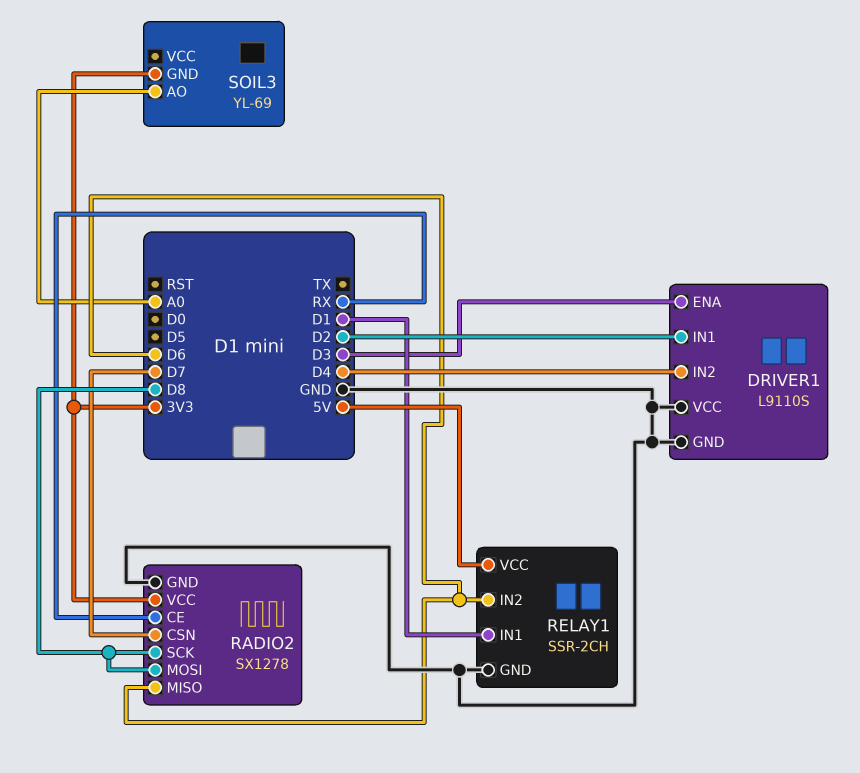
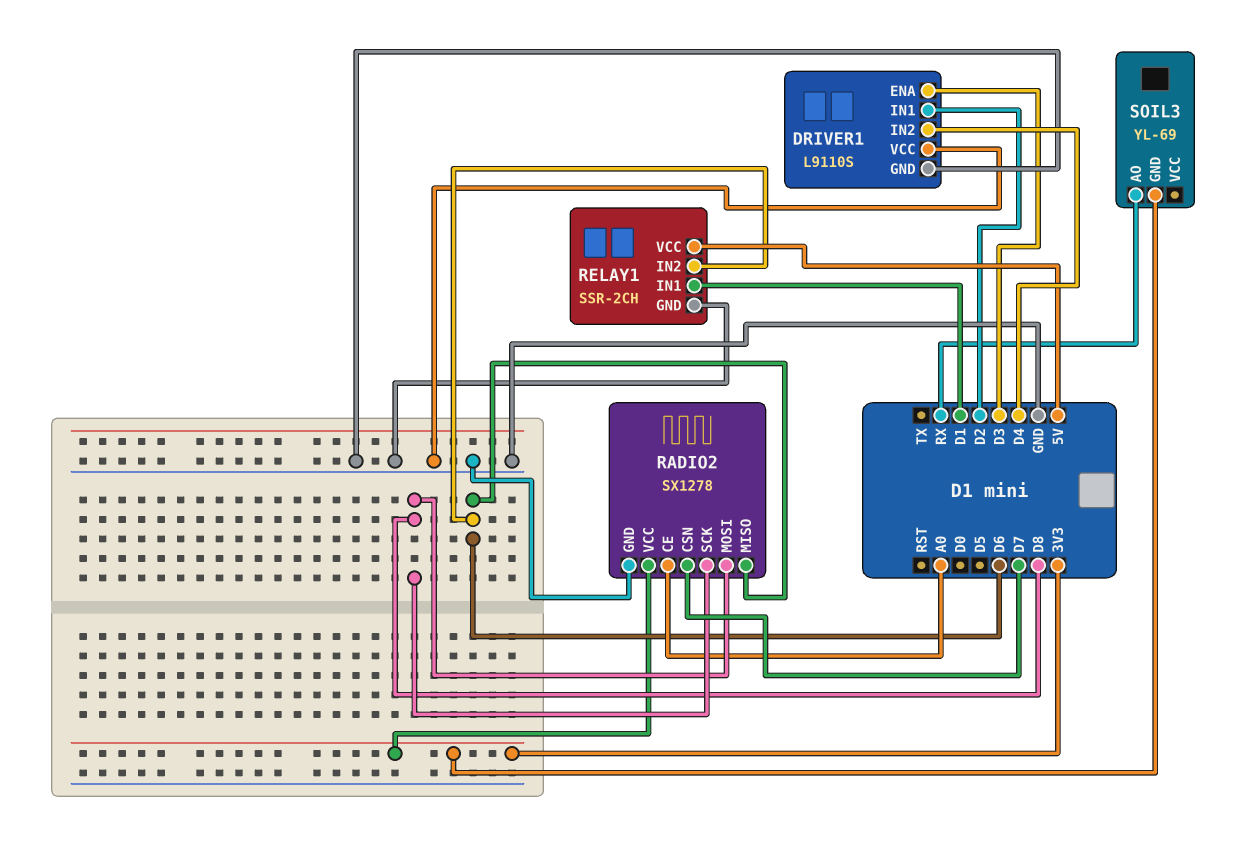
RADIO2 pin CE: RX -> A0
SOIL3 pin AO: A0 -> RX

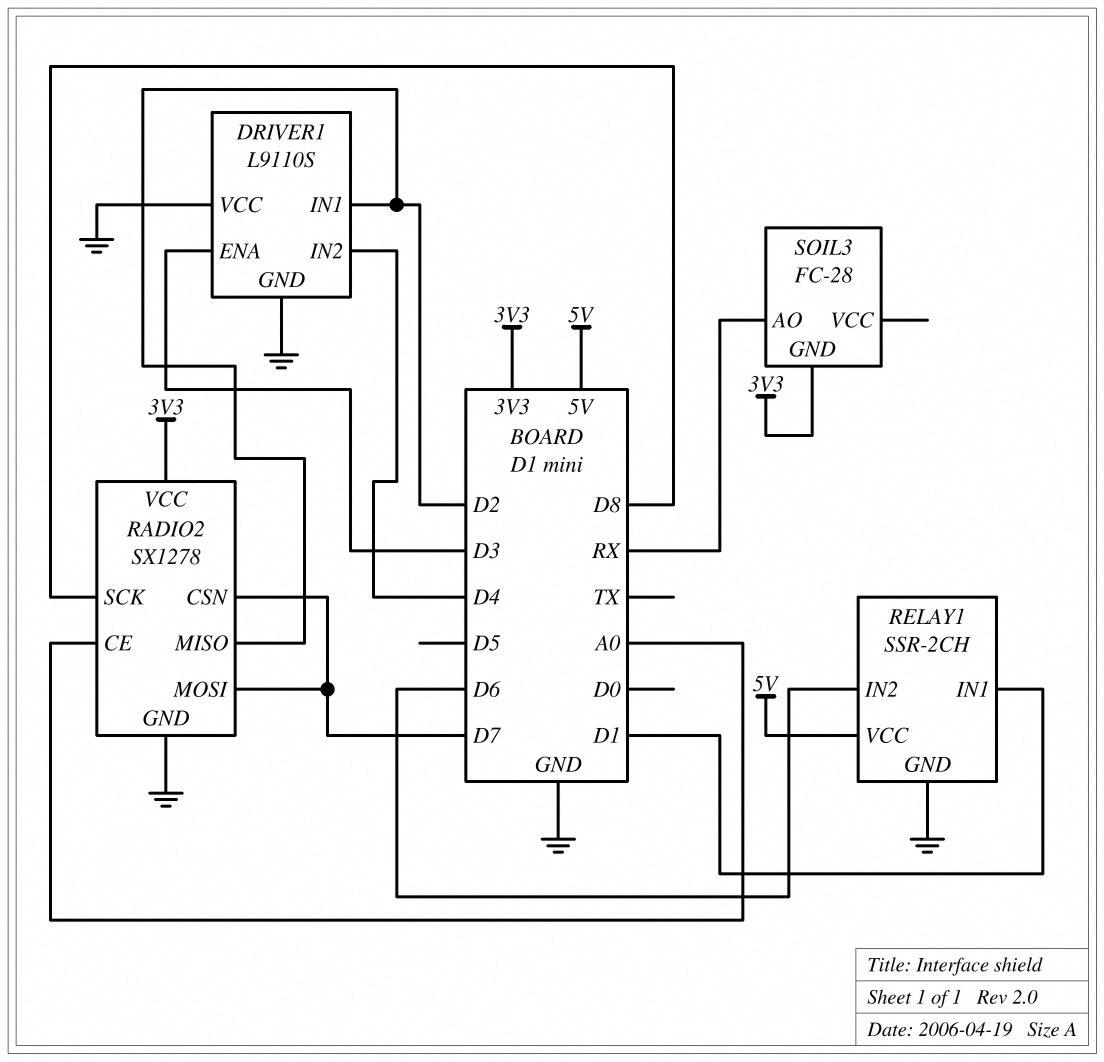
RADIO2 pin MISO: D6 -> D2
RADIO2 pin MOSI: D8 -> D7
SOIL3: YL-69 -> FC-28

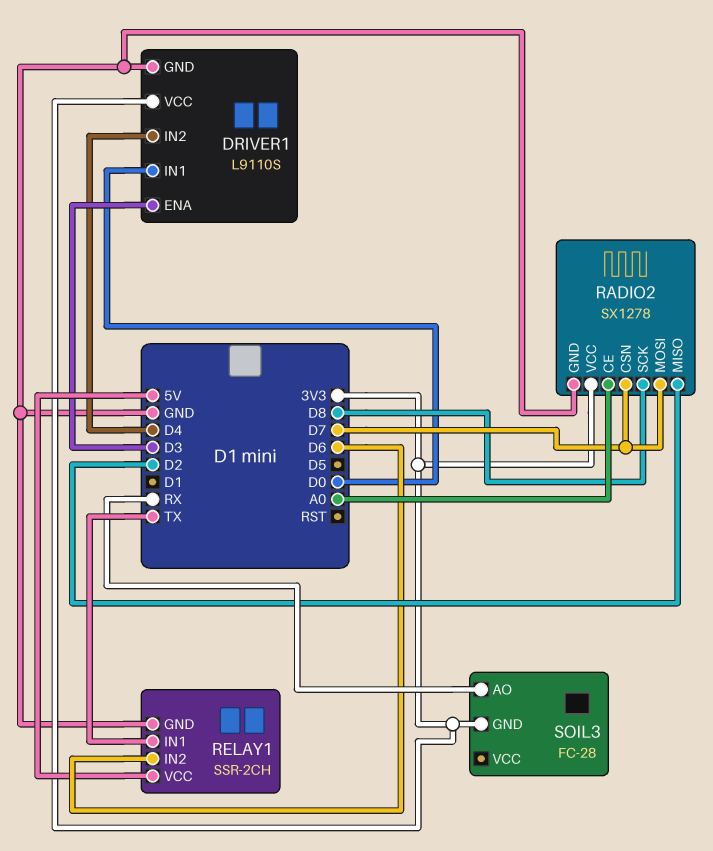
DRIVER1 pin IN1: D2 -> D0
DRIVER1 pin VCC: GND -> 3V3
RELAY1 pin IN1: D1 -> TX

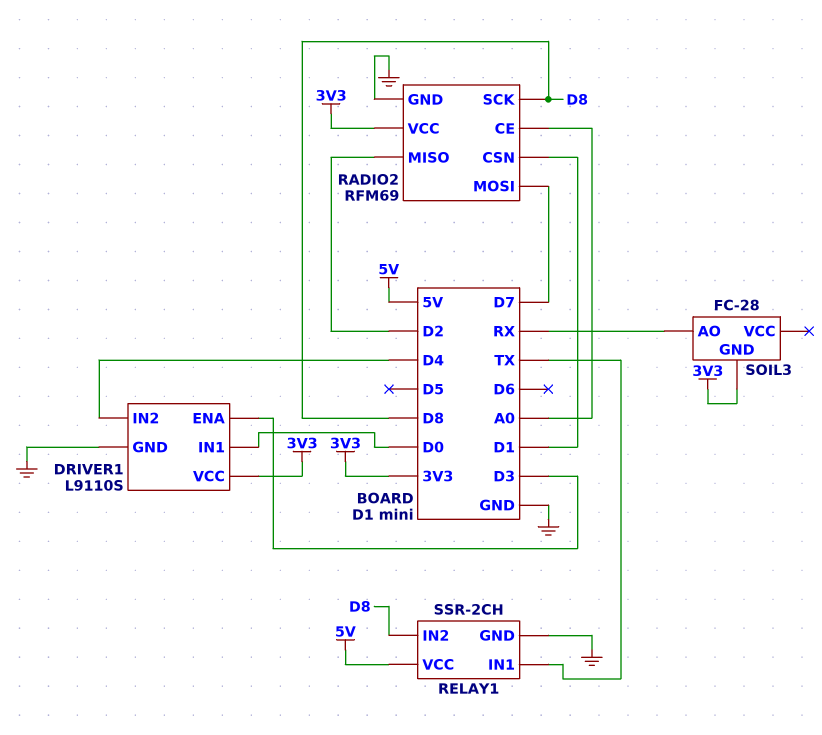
RADIO2: SX1278 -> RFM69
RADIO2 pin CSN: D7 -> D1
RELAY1 pin IN2: D6 -> D8

